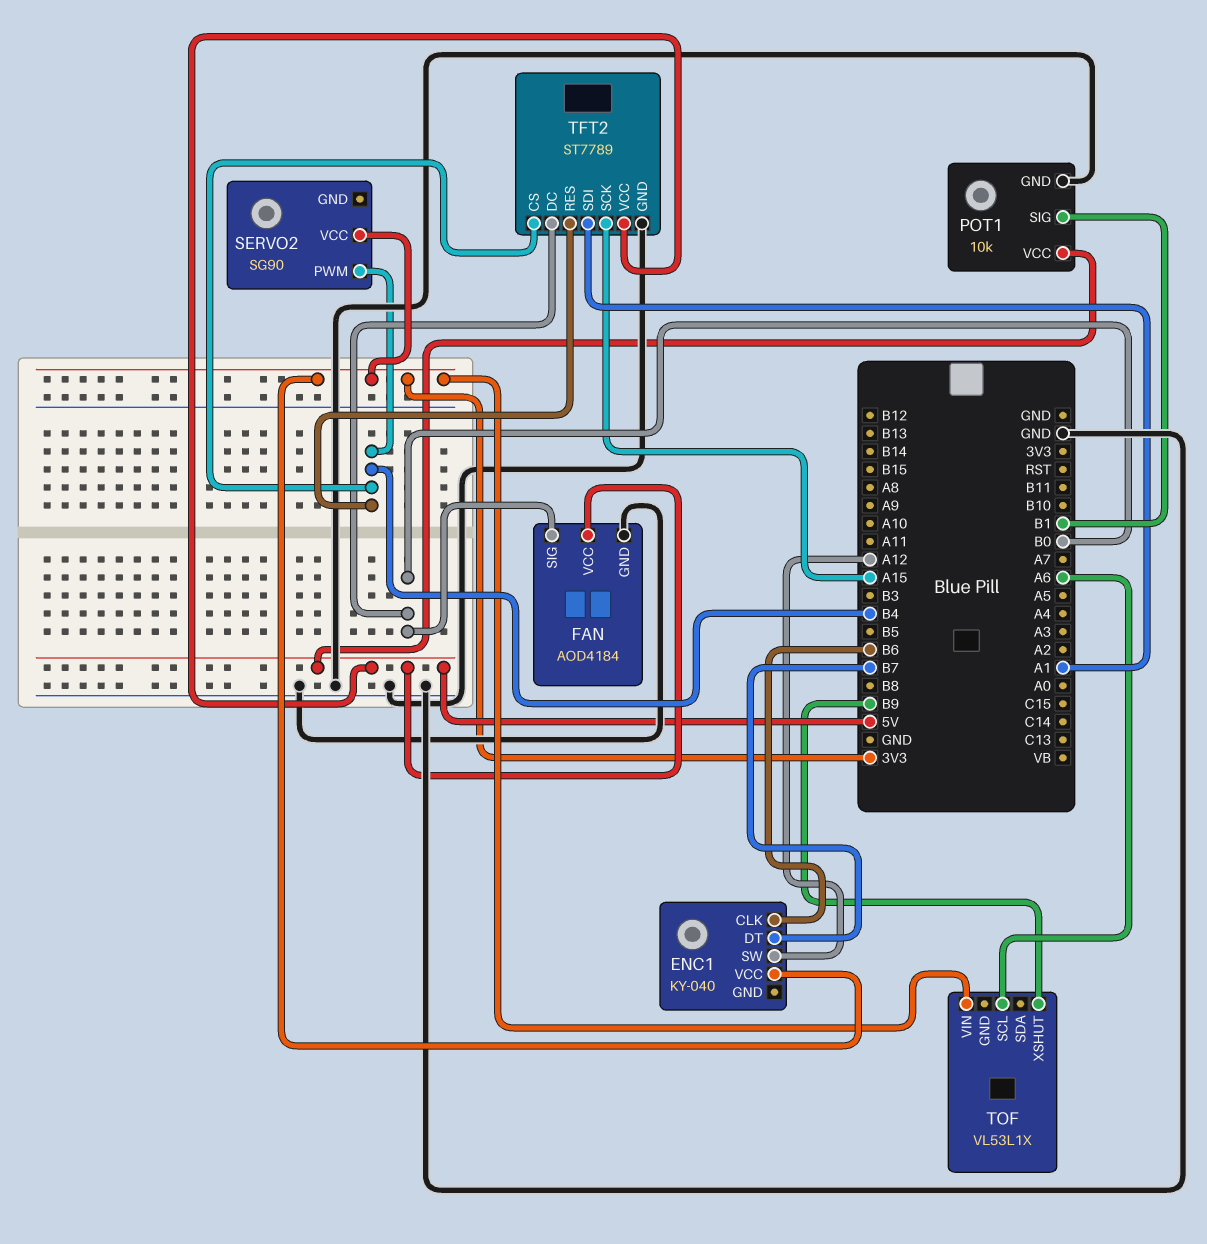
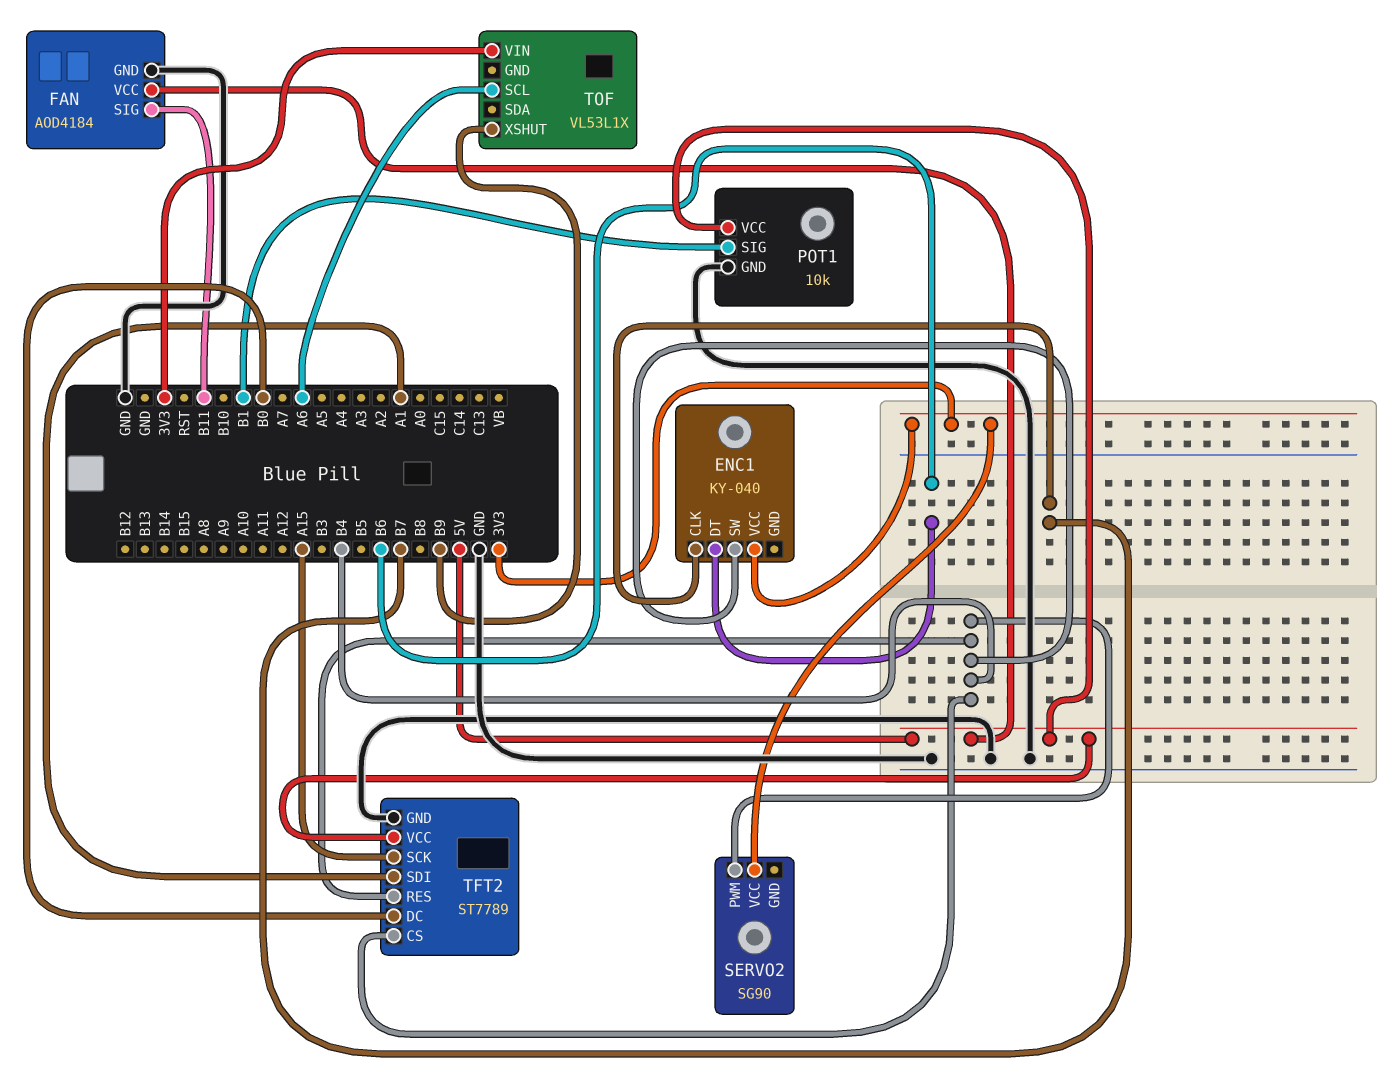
ENC1 pin CLK: B6 -> B7
ENC1 pin DT: B7 -> B6
ENC1 pin SW: A12 -> B4
FAN pin SIG: B0 -> B11

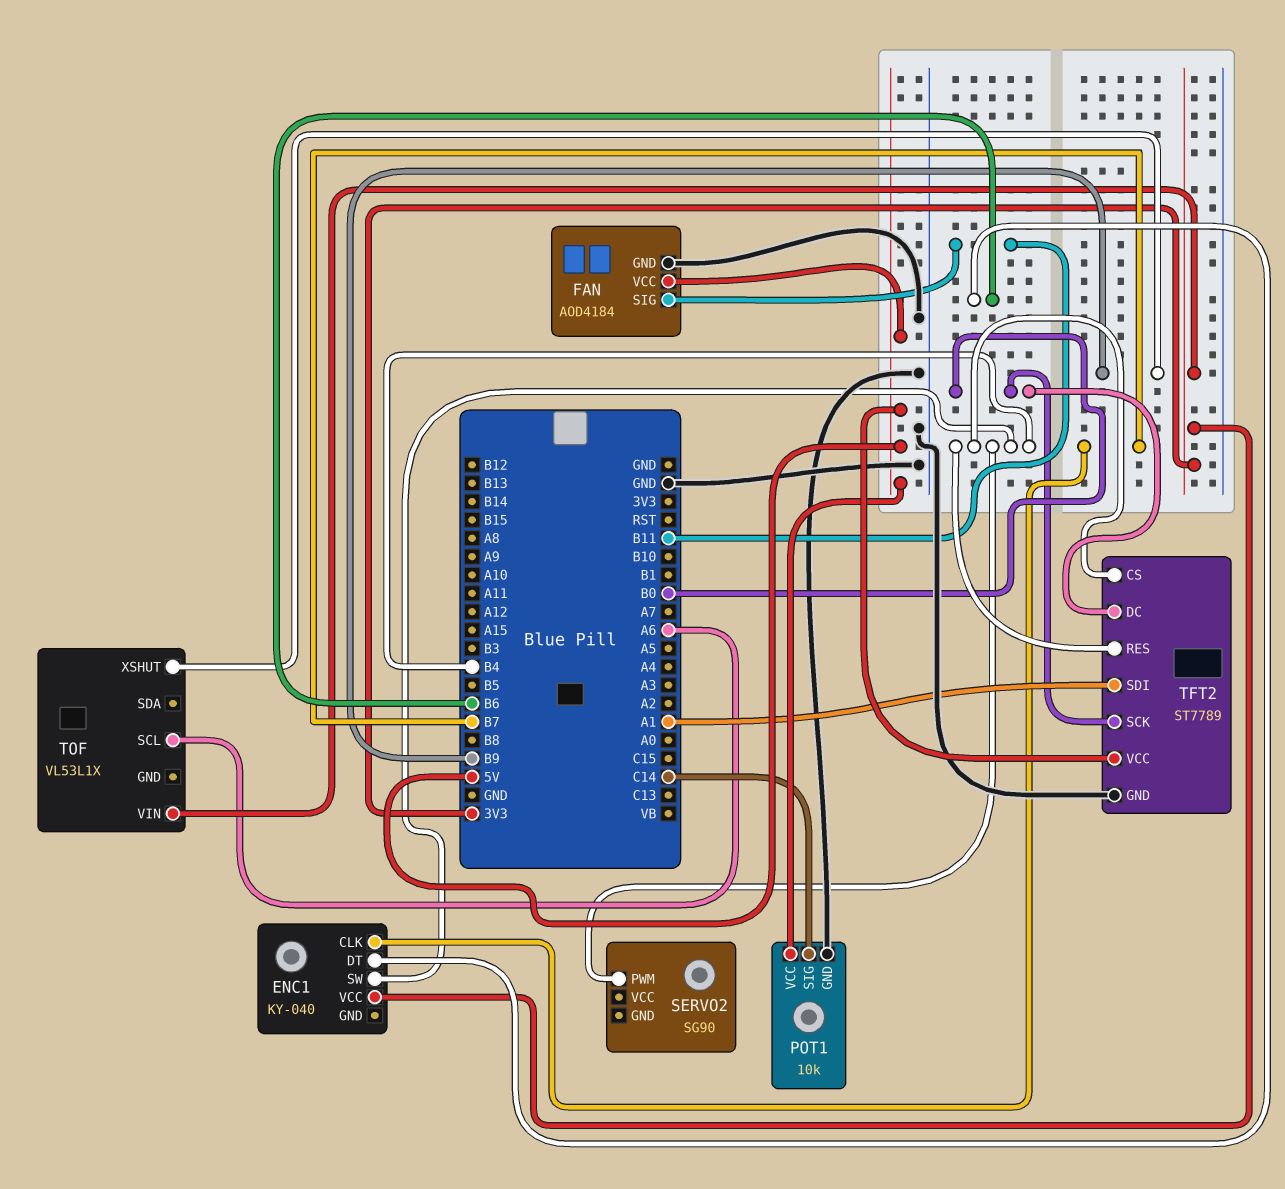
POT1 pin SIG: B1 -> C14
SERVO2 pin VCC: 3V3 -> none
TFT2 pin SCK: A15 -> B0

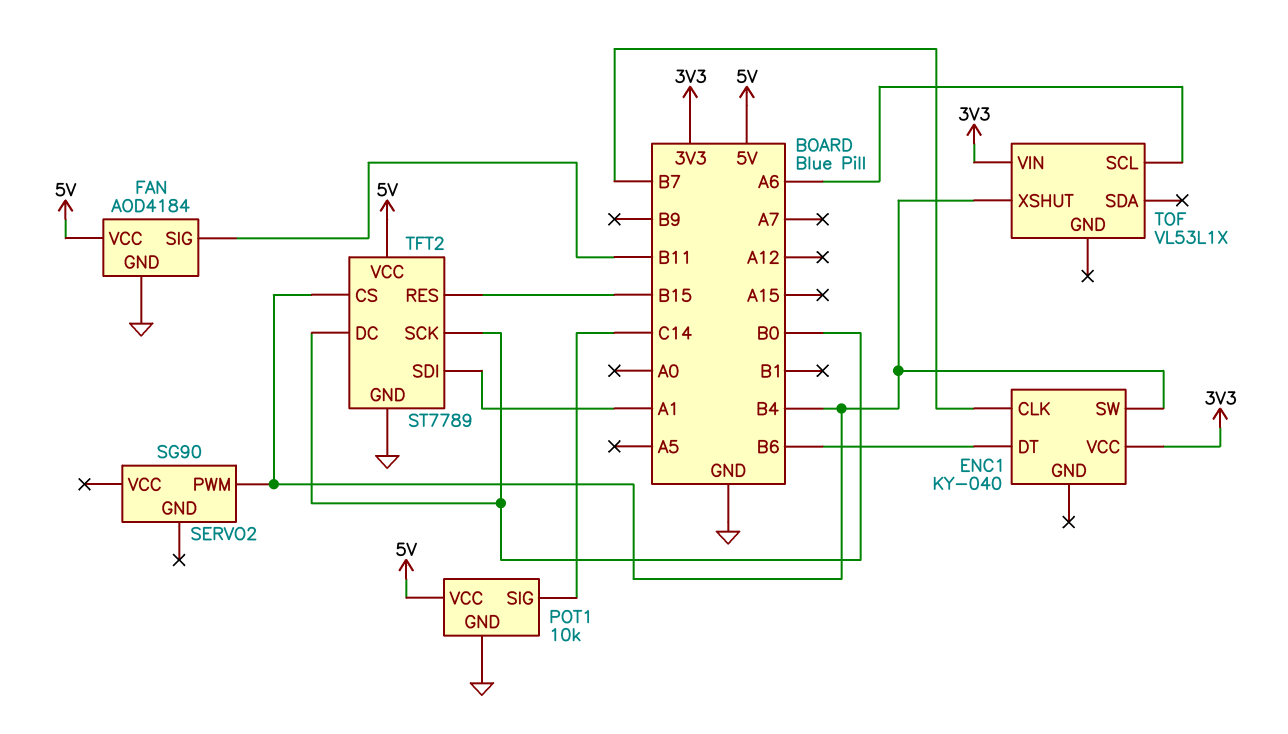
TFT2 pin RES: B4 -> B15
TOF pin XSHUT: B9 -> B4

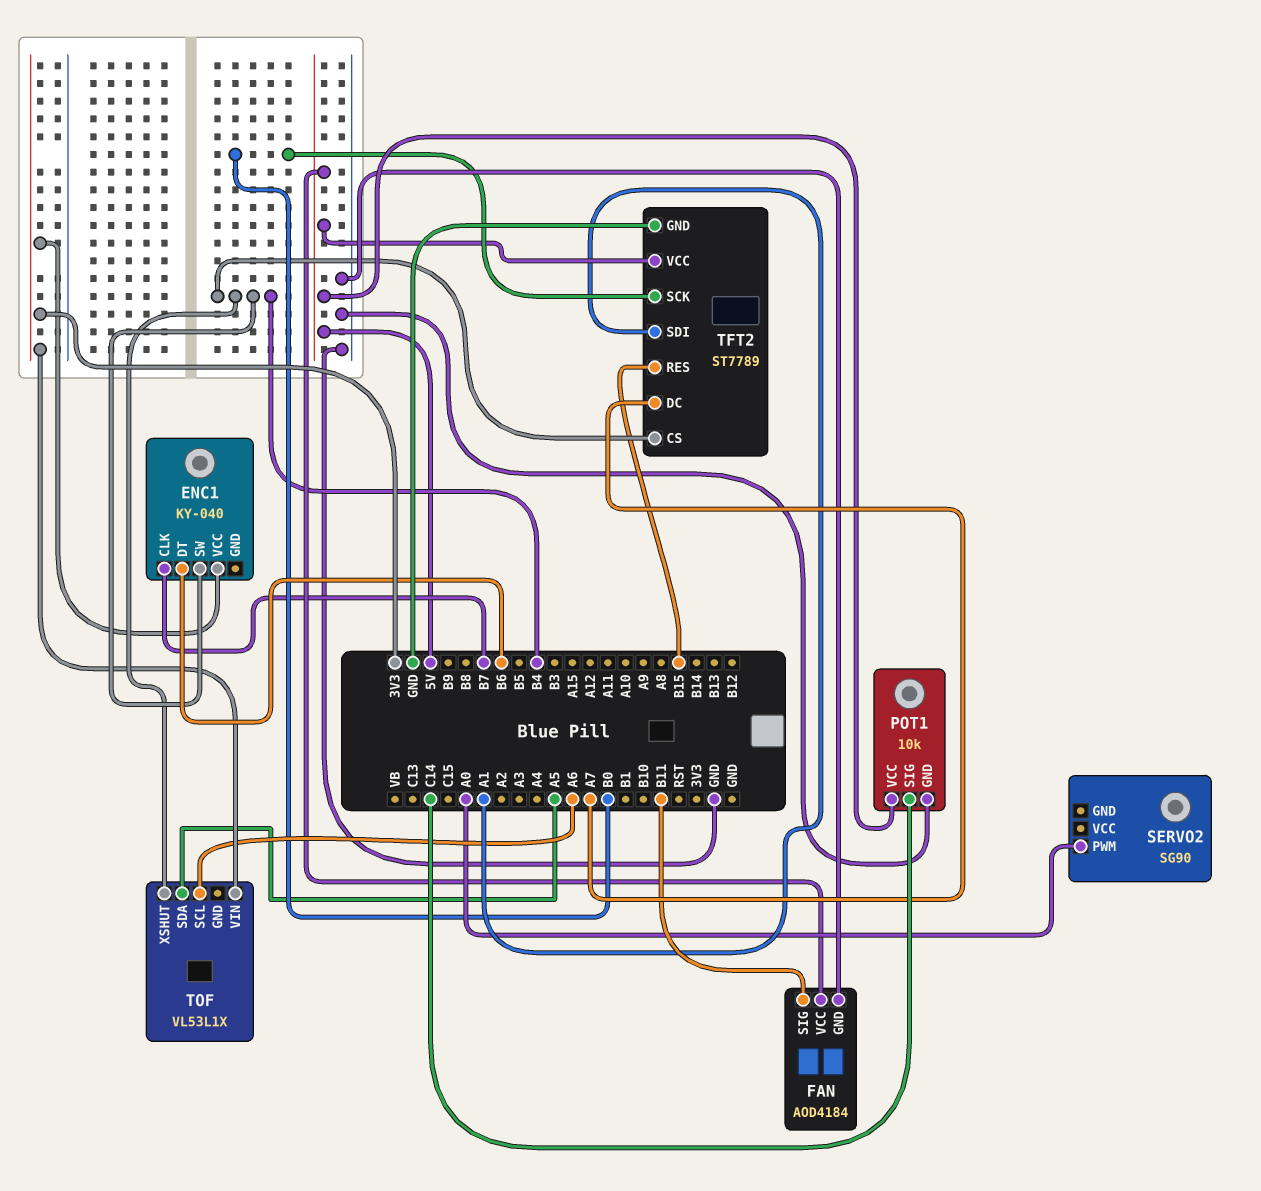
SERVO2 pin PWM: B4 -> A0
TFT2 pin DC: B0 -> A7
TOF pin SDA: none -> A5

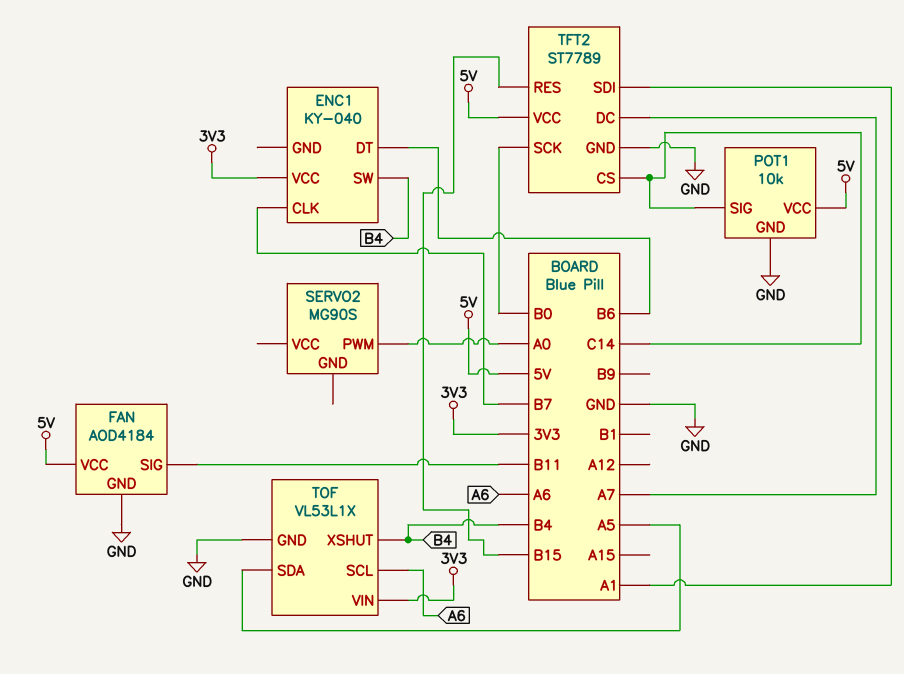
SERVO2: SG90 -> MG90S
TFT2 pin CS: B4 -> C14
TOF pin GND: none -> GND

